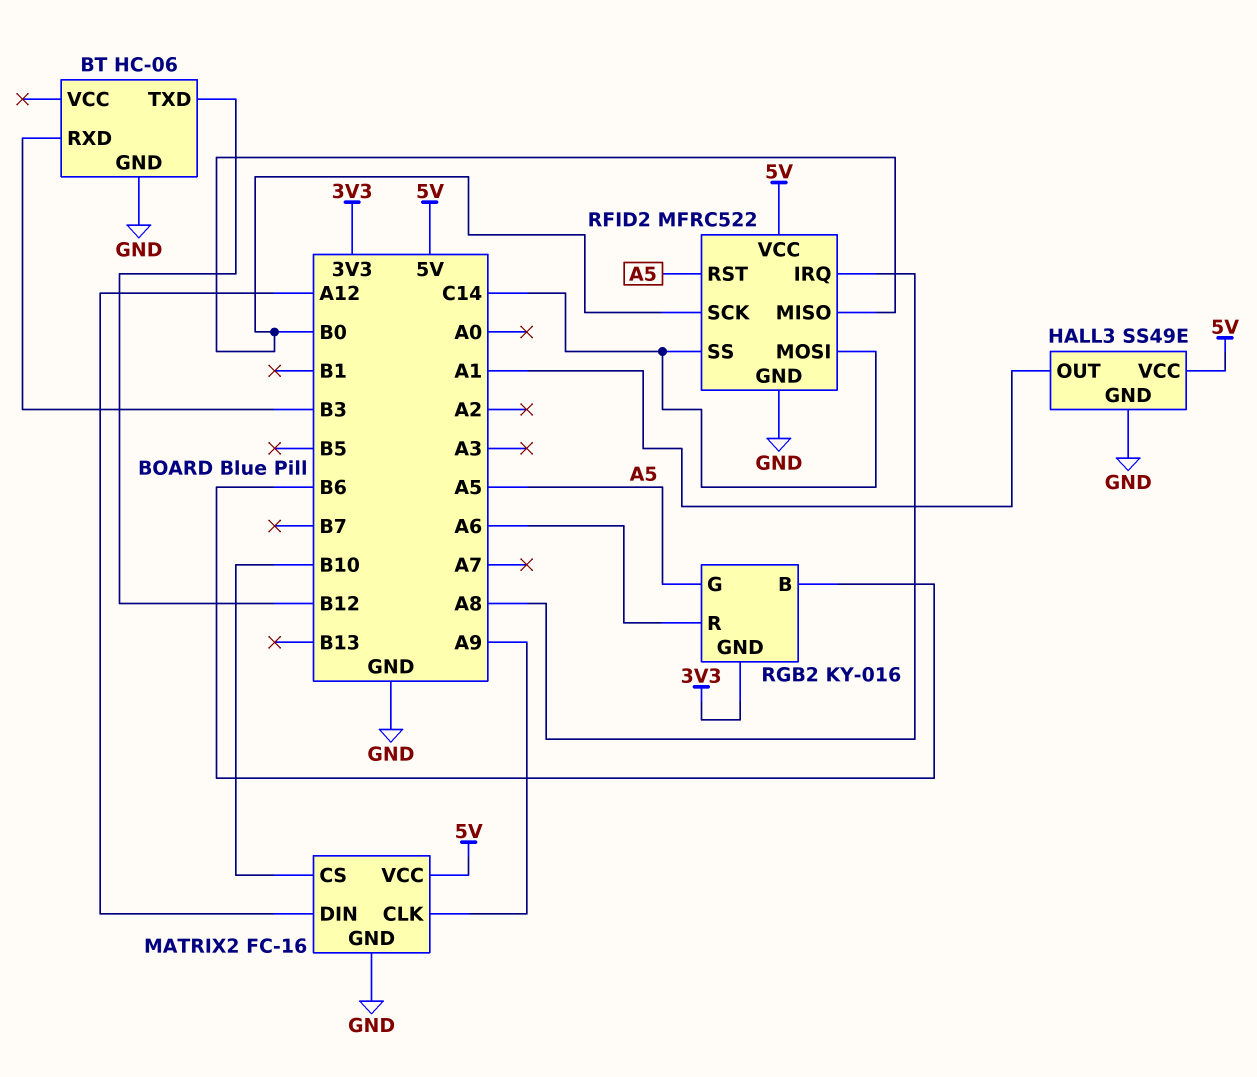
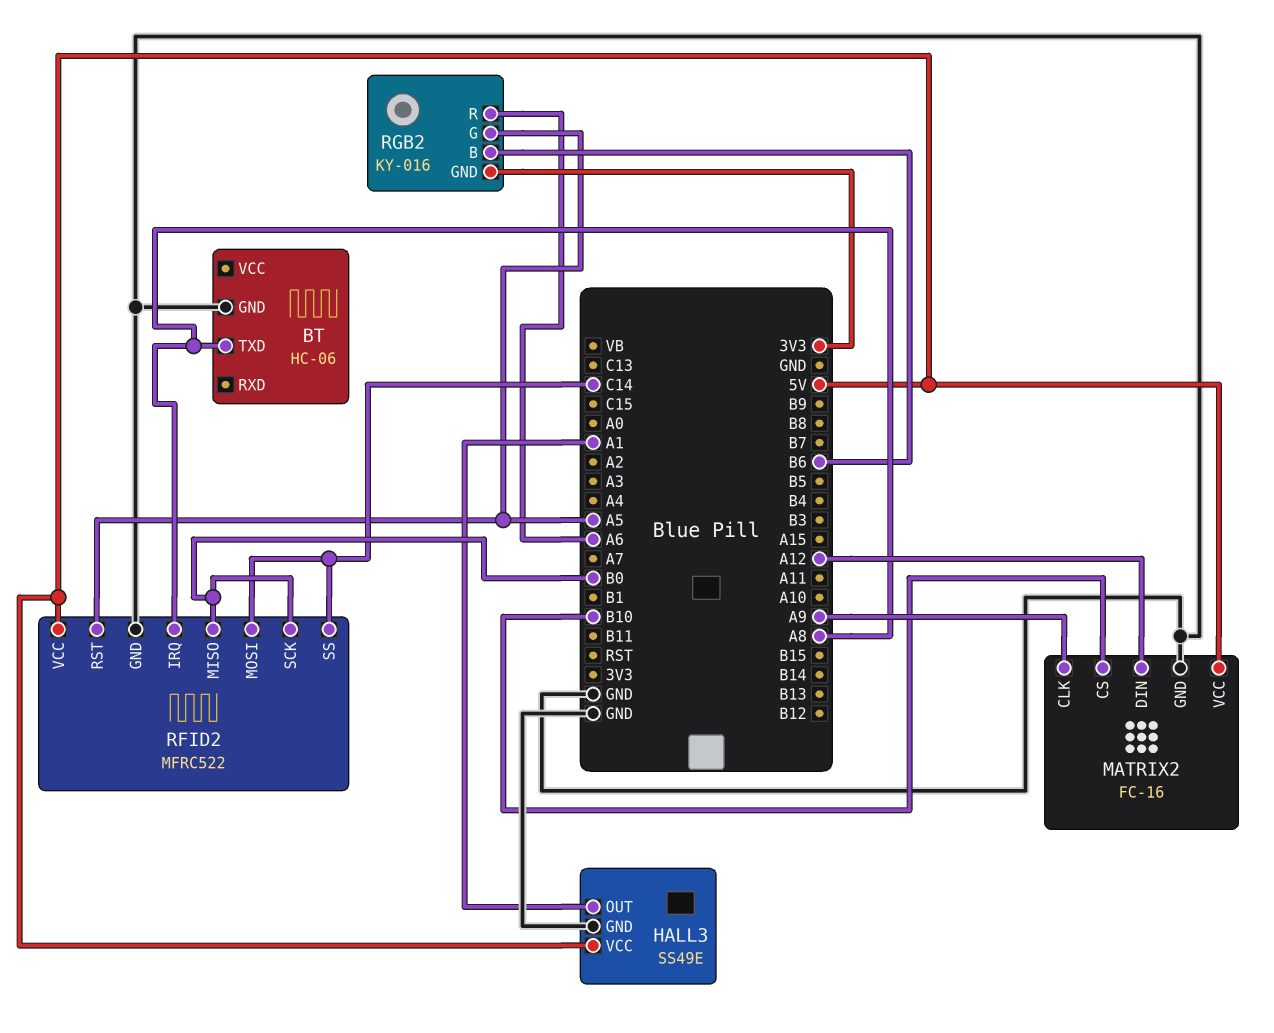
BT pin RXD: B3 -> none
BT pin TXD: B12 -> A8

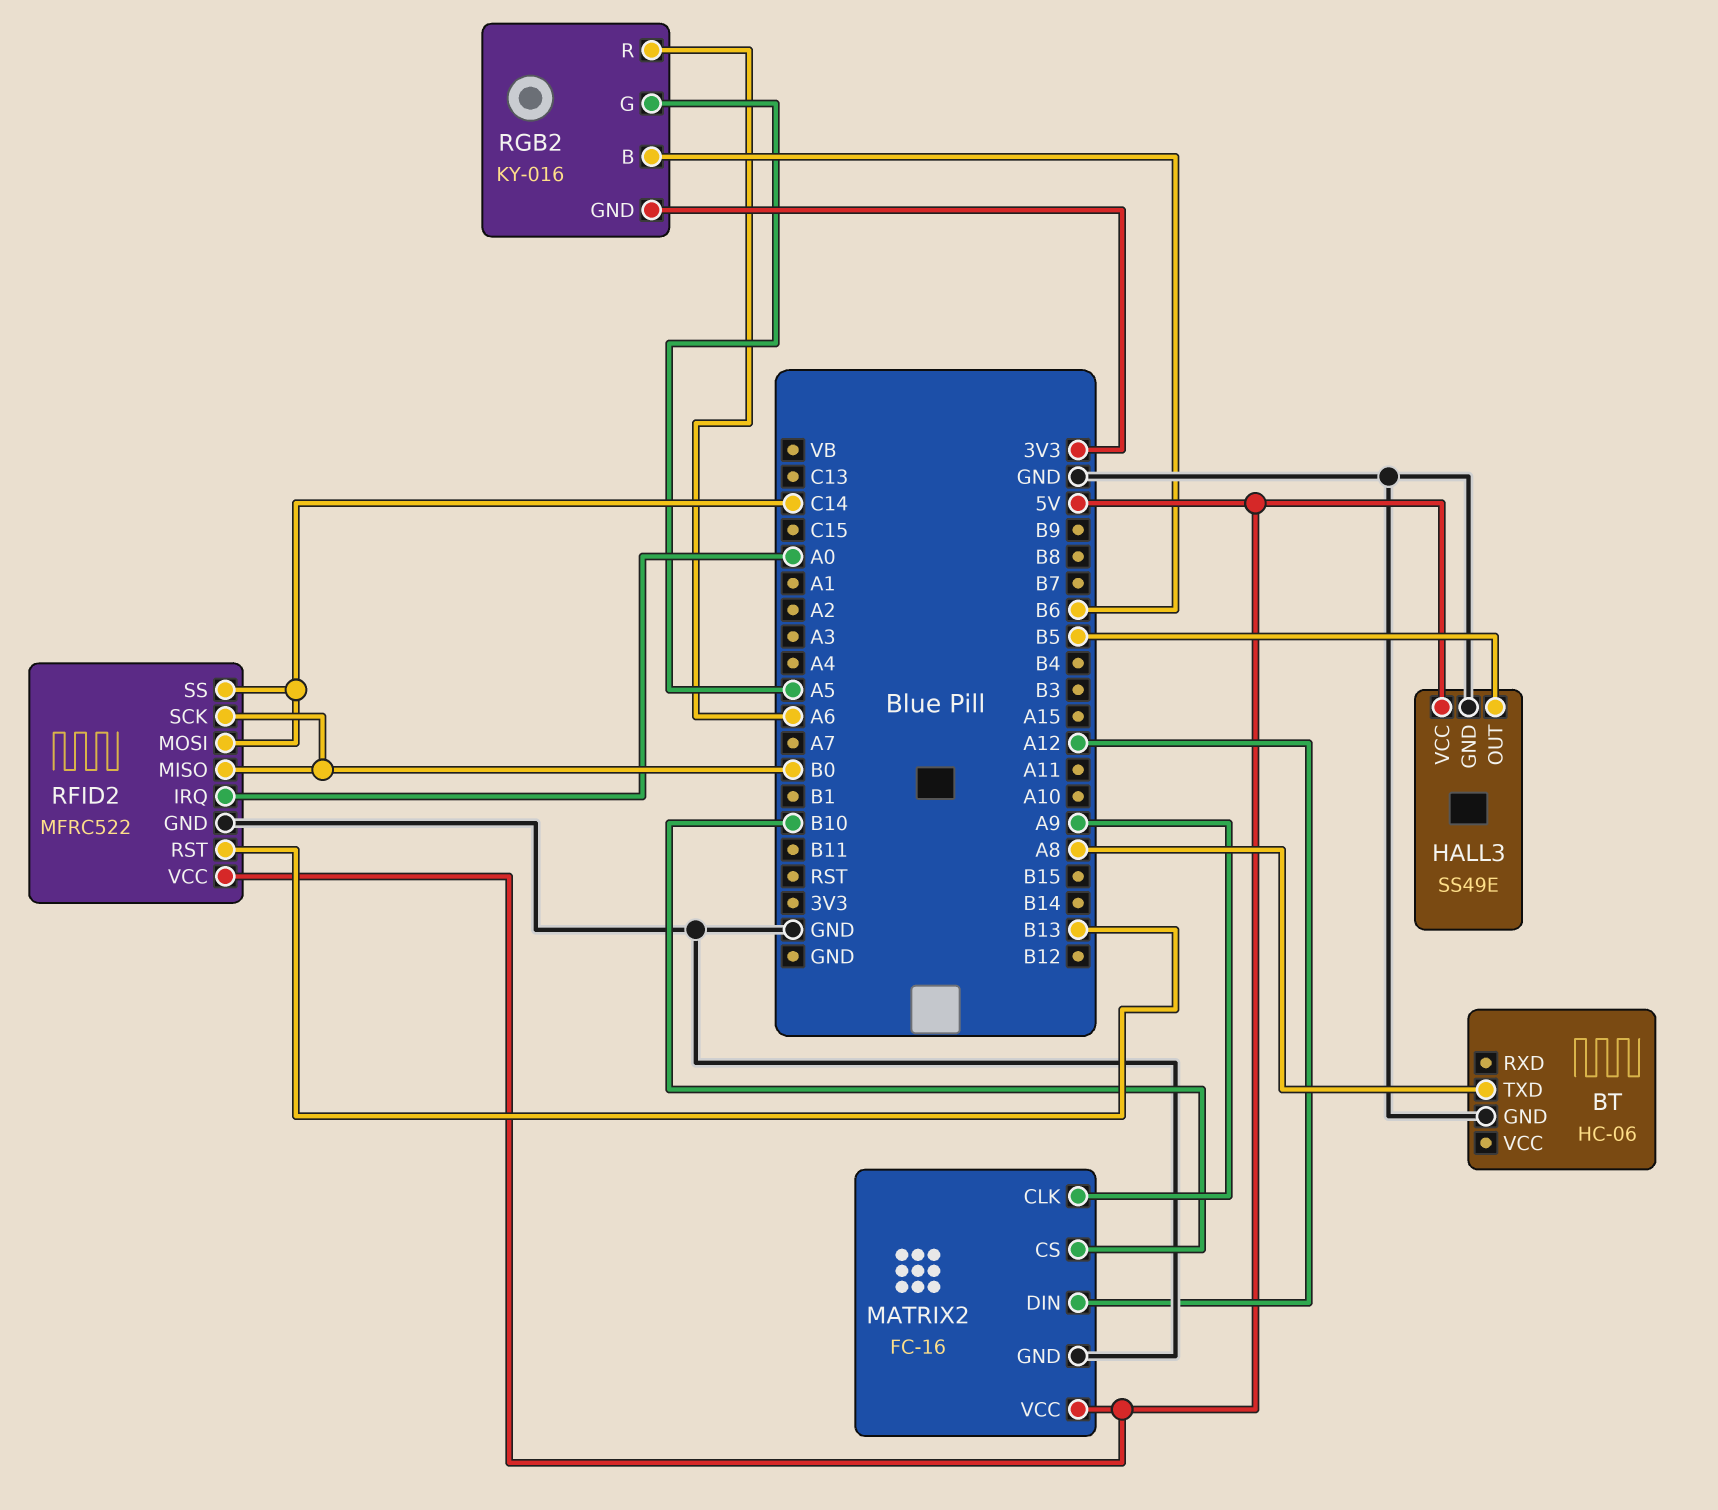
HALL3 pin OUT: A1 -> B5
RFID2 pin IRQ: A8 -> A0
RFID2 pin RST: A5 -> B13

